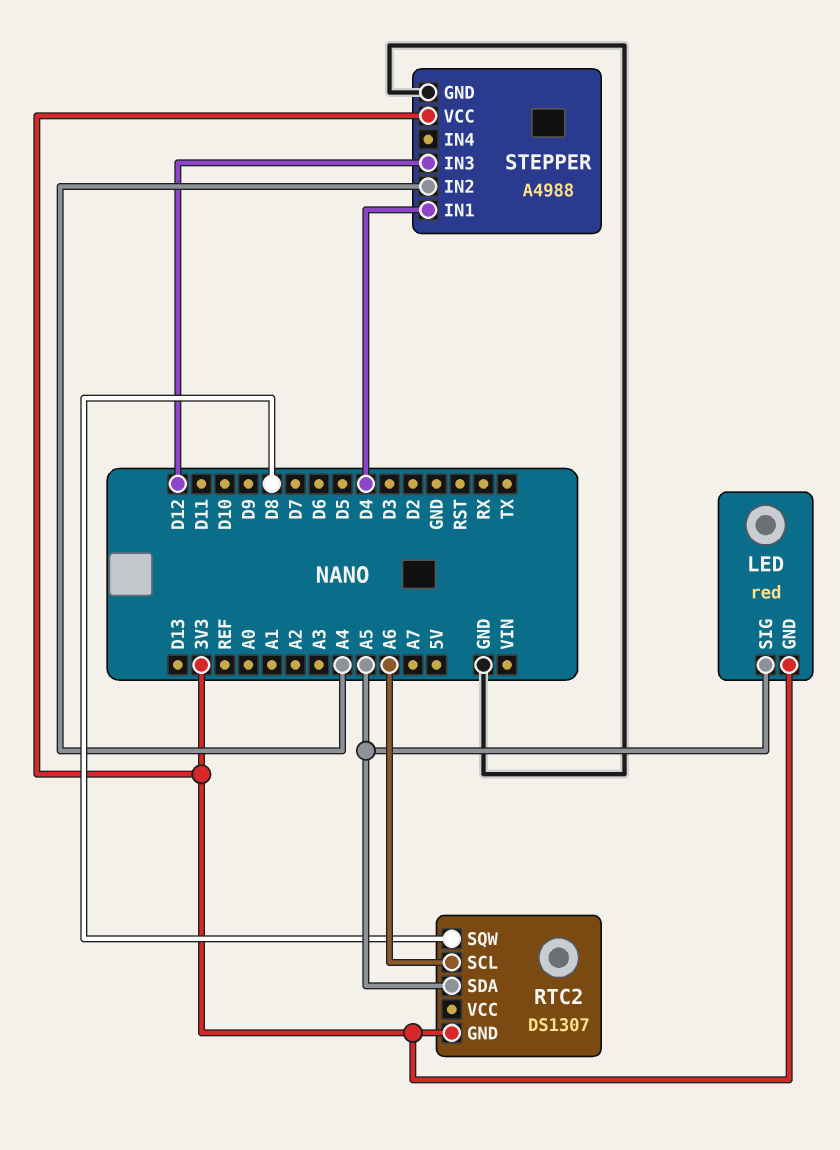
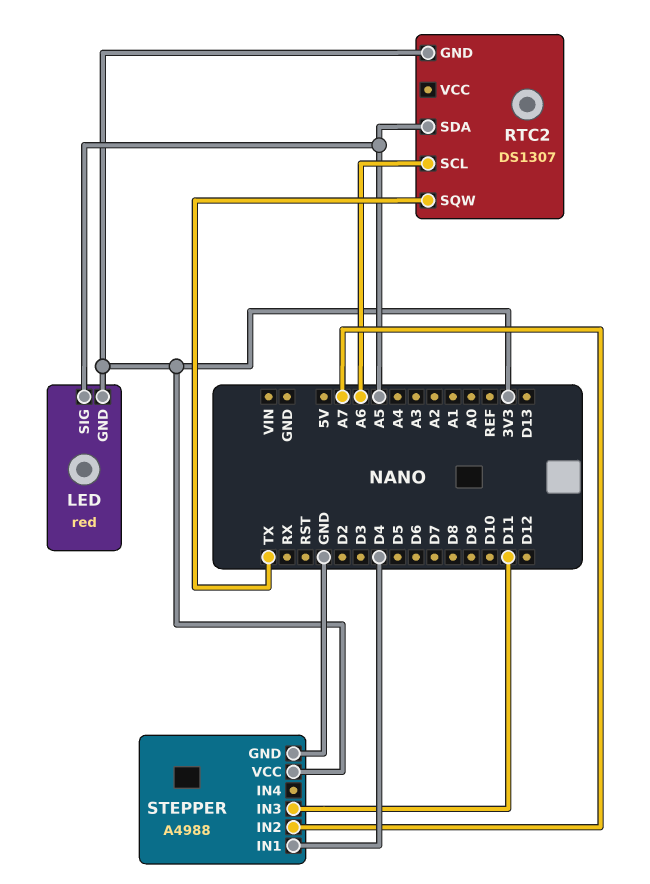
RTC2 pin SQW: D8 -> TX
STEPPER pin IN2: A4 -> A7
STEPPER pin IN3: D12 -> D11

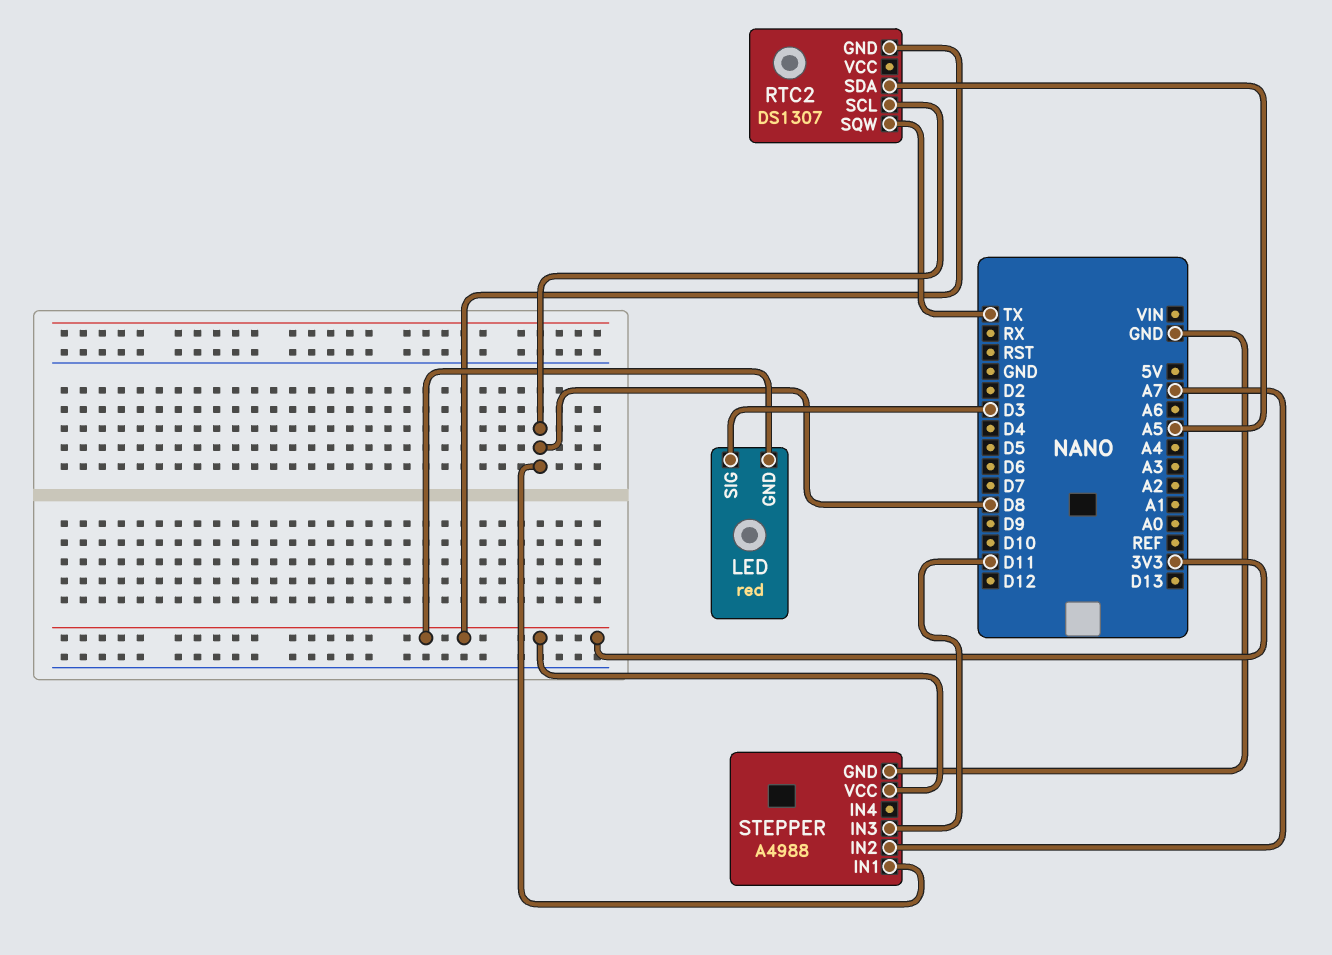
LED pin SIG: A5 -> D3
RTC2 pin SCL: A6 -> D8
STEPPER pin IN1: D4 -> D8

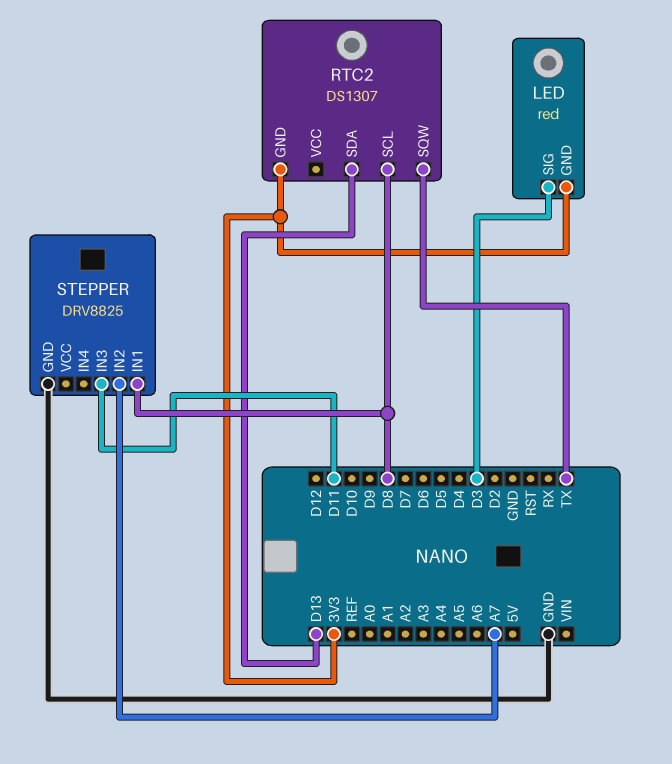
RTC2 pin SDA: A5 -> D13
STEPPER: A4988 -> DRV8825
STEPPER pin VCC: 3V3 -> none

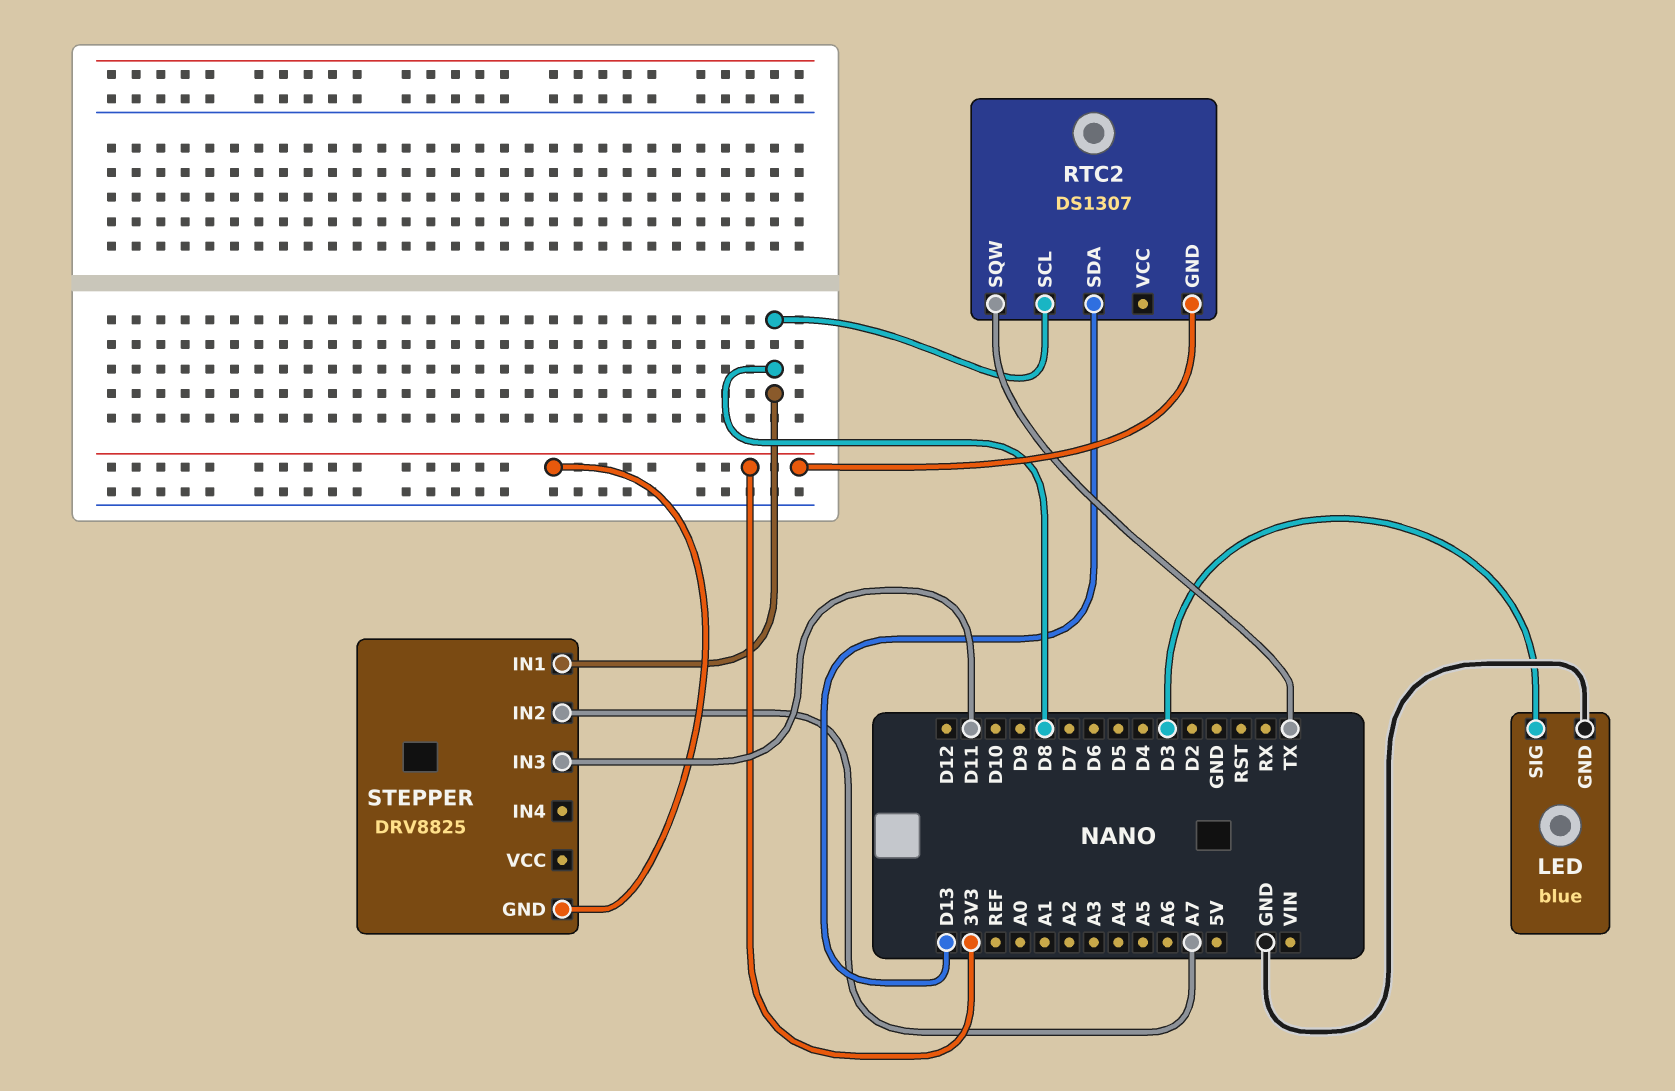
LED: red -> blue
LED pin GND: 3V3 -> GND
STEPPER pin GND: GND -> 3V3

